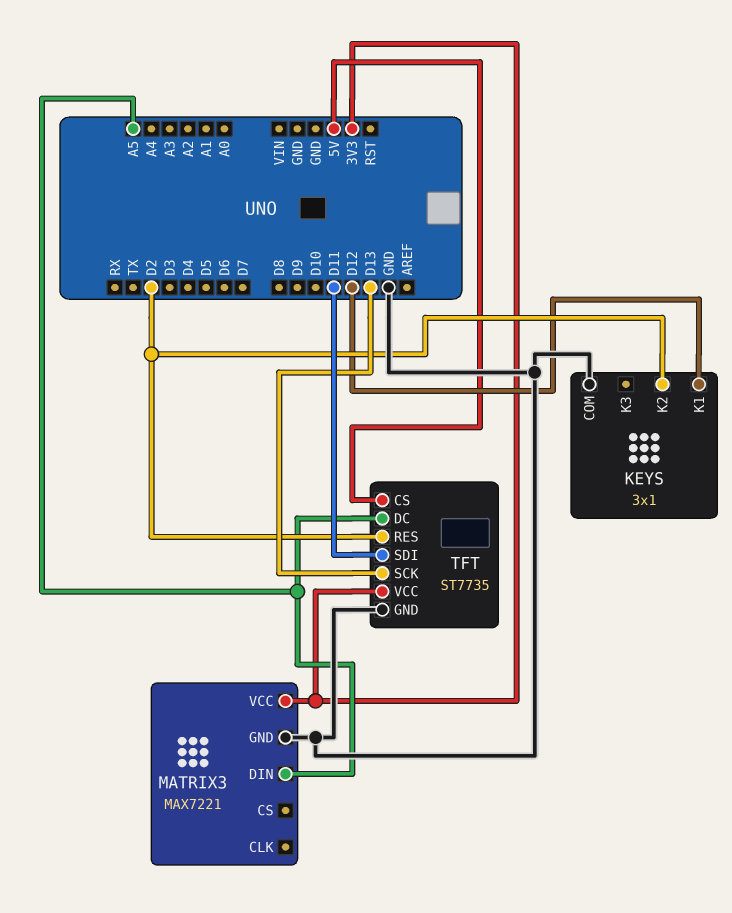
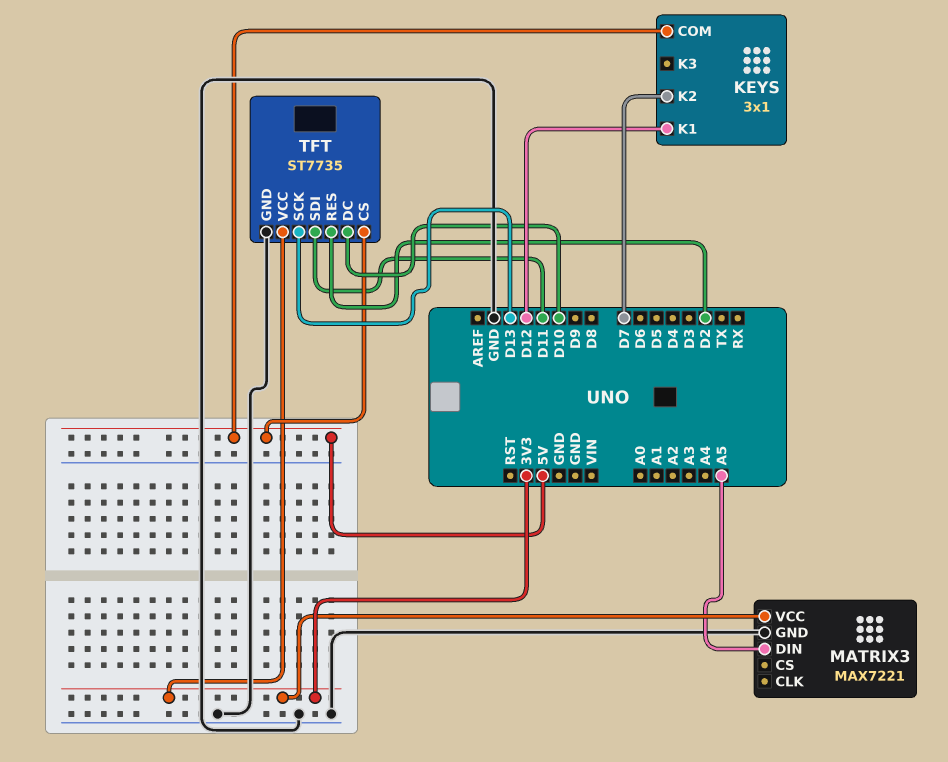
KEYS pin COM: GND -> 5V
KEYS pin K2: D2 -> D7
TFT pin DC: A5 -> D10

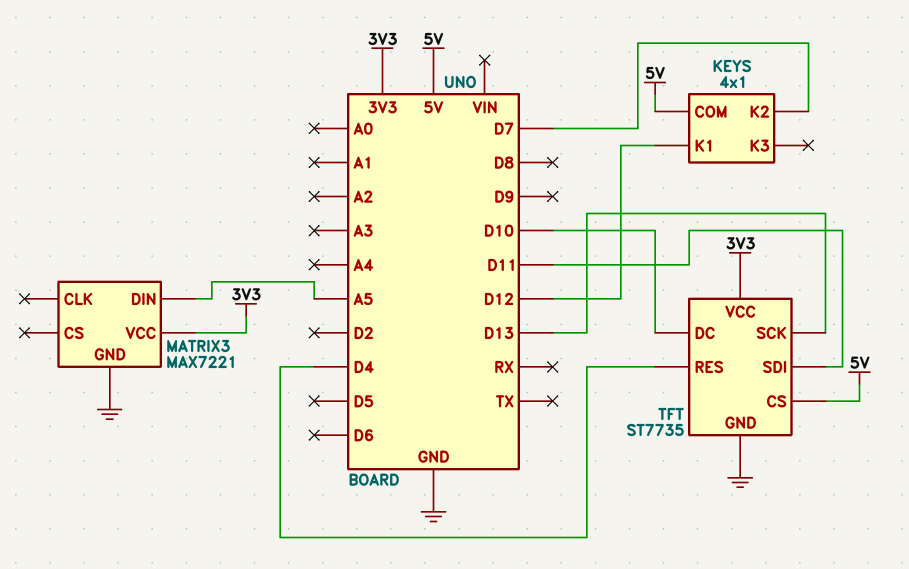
KEYS: 3x1 -> 4x1
TFT pin RES: D2 -> D4

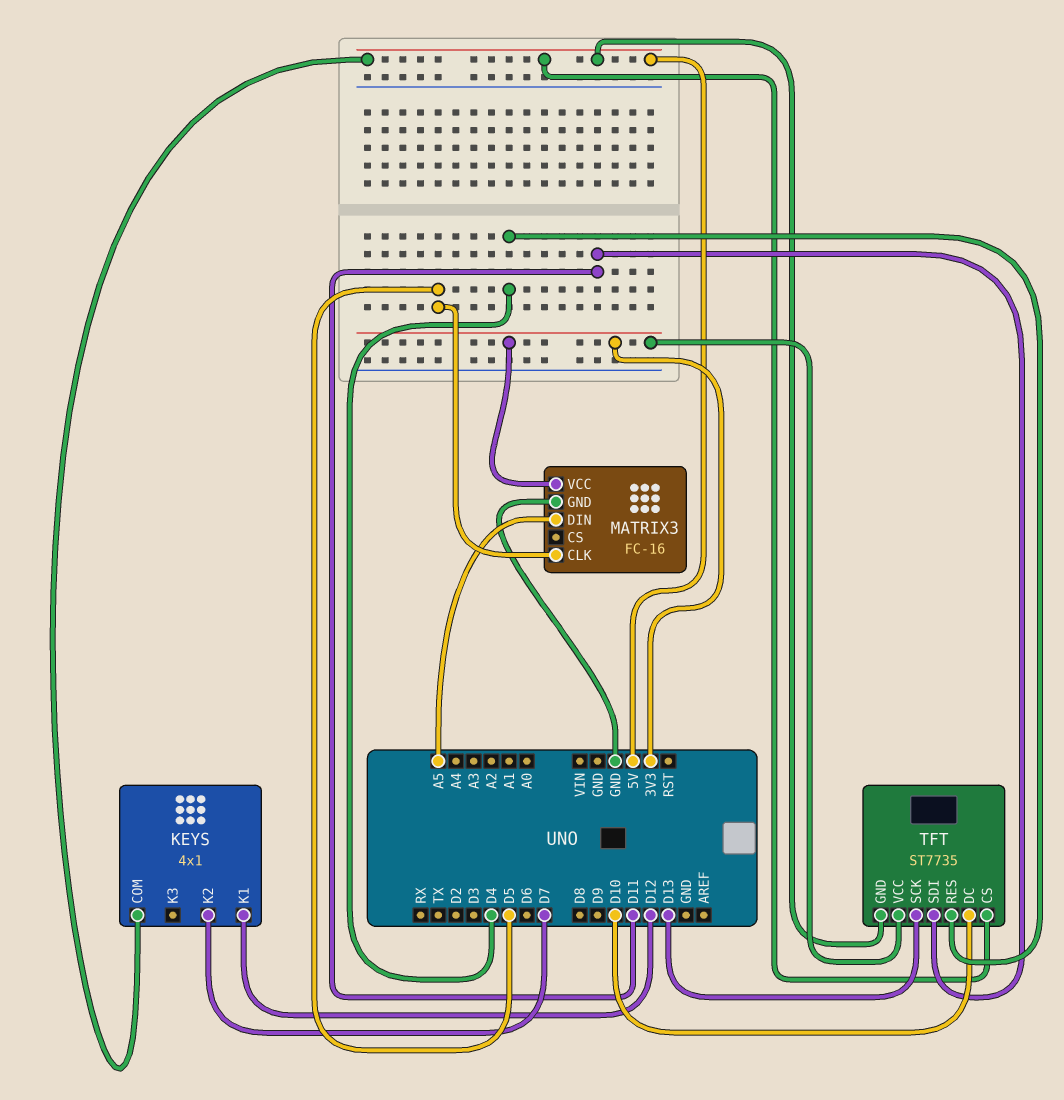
MATRIX3: MAX7221 -> FC-16
MATRIX3 pin CLK: none -> D5
TFT pin GND: GND -> 5V

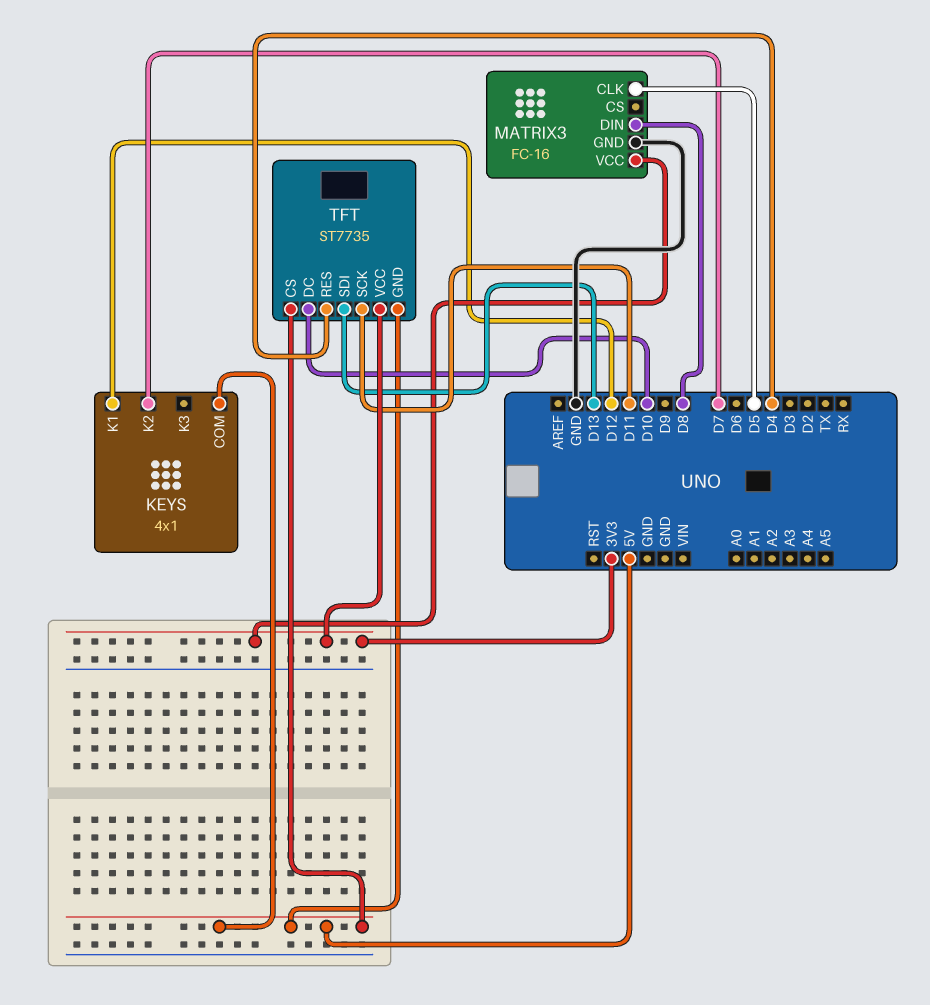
MATRIX3 pin DIN: A5 -> D8
TFT pin SCK: D13 -> D11
TFT pin SDI: D11 -> D13

